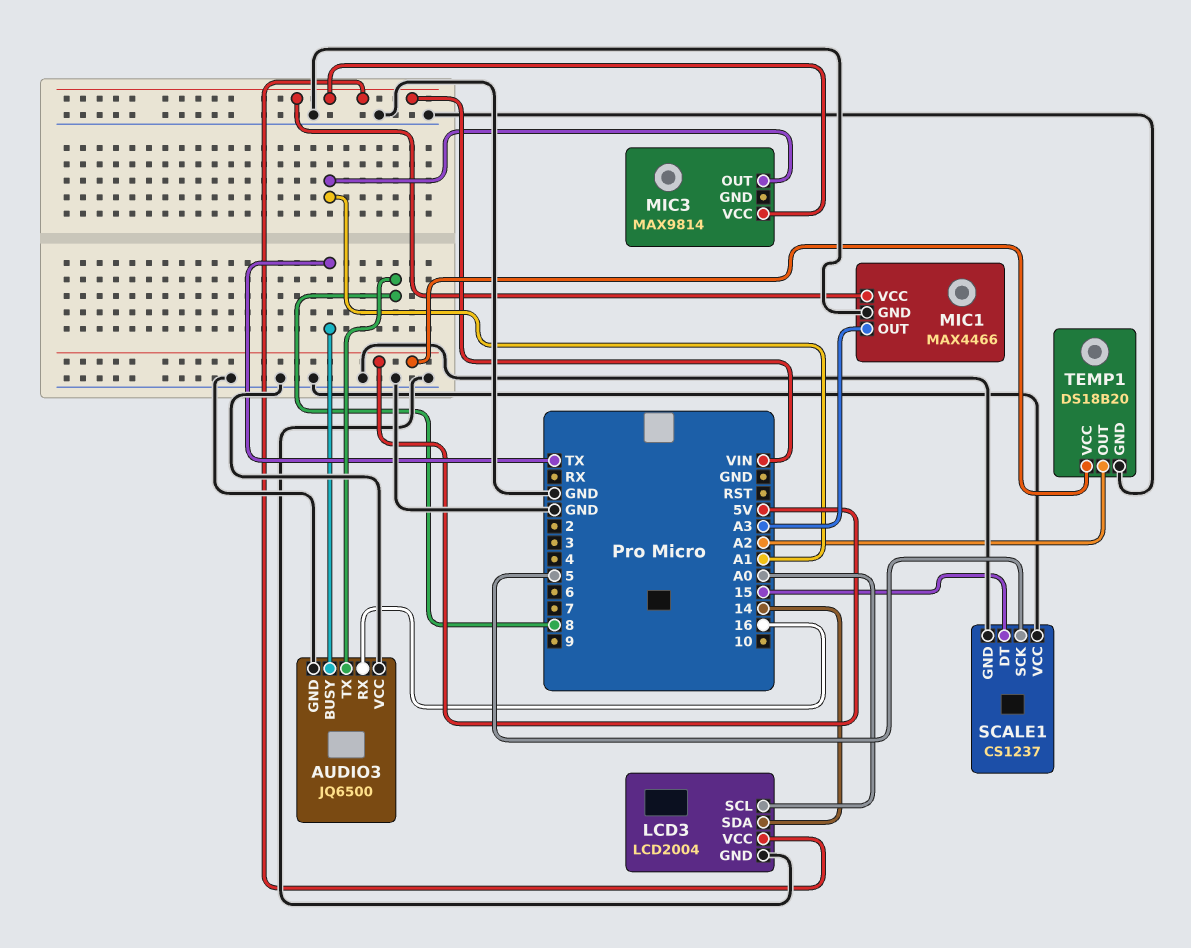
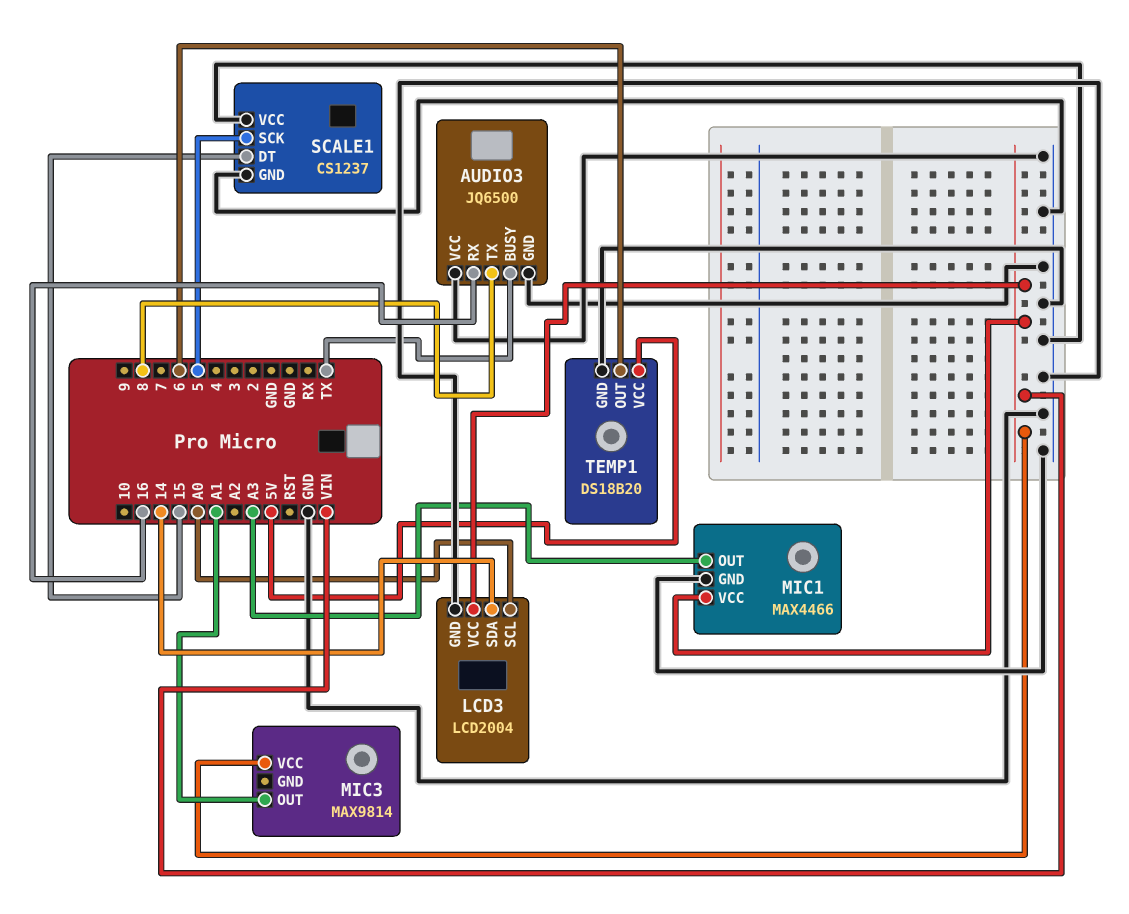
TEMP1 pin OUT: A2 -> 6

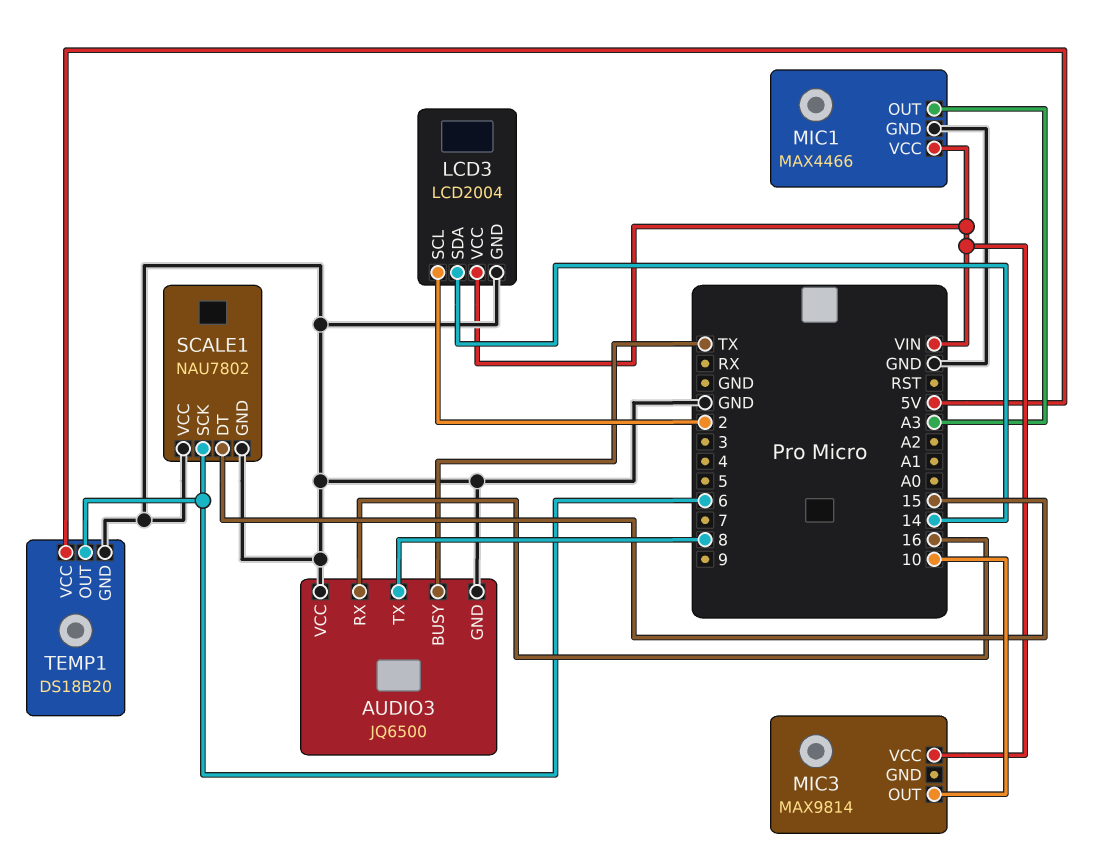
LCD3 pin SCL: A0 -> 2
MIC3 pin OUT: A1 -> 10
SCALE1: CS1237 -> NAU7802
SCALE1 pin SCK: 5 -> 6

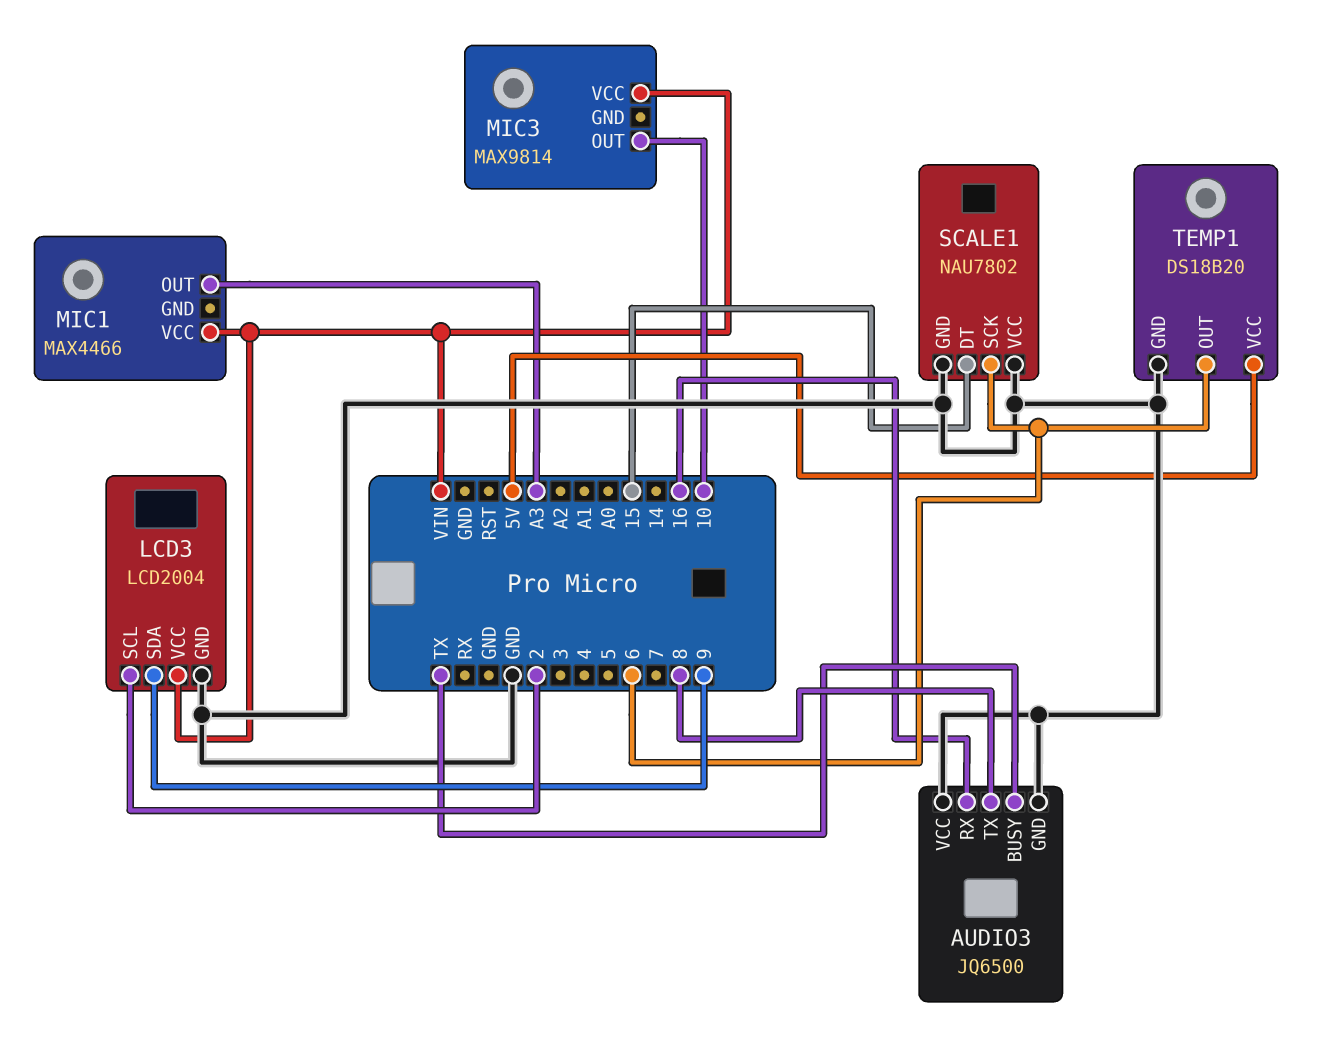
LCD3 pin SDA: 14 -> 9
MIC1 pin GND: GND -> none

